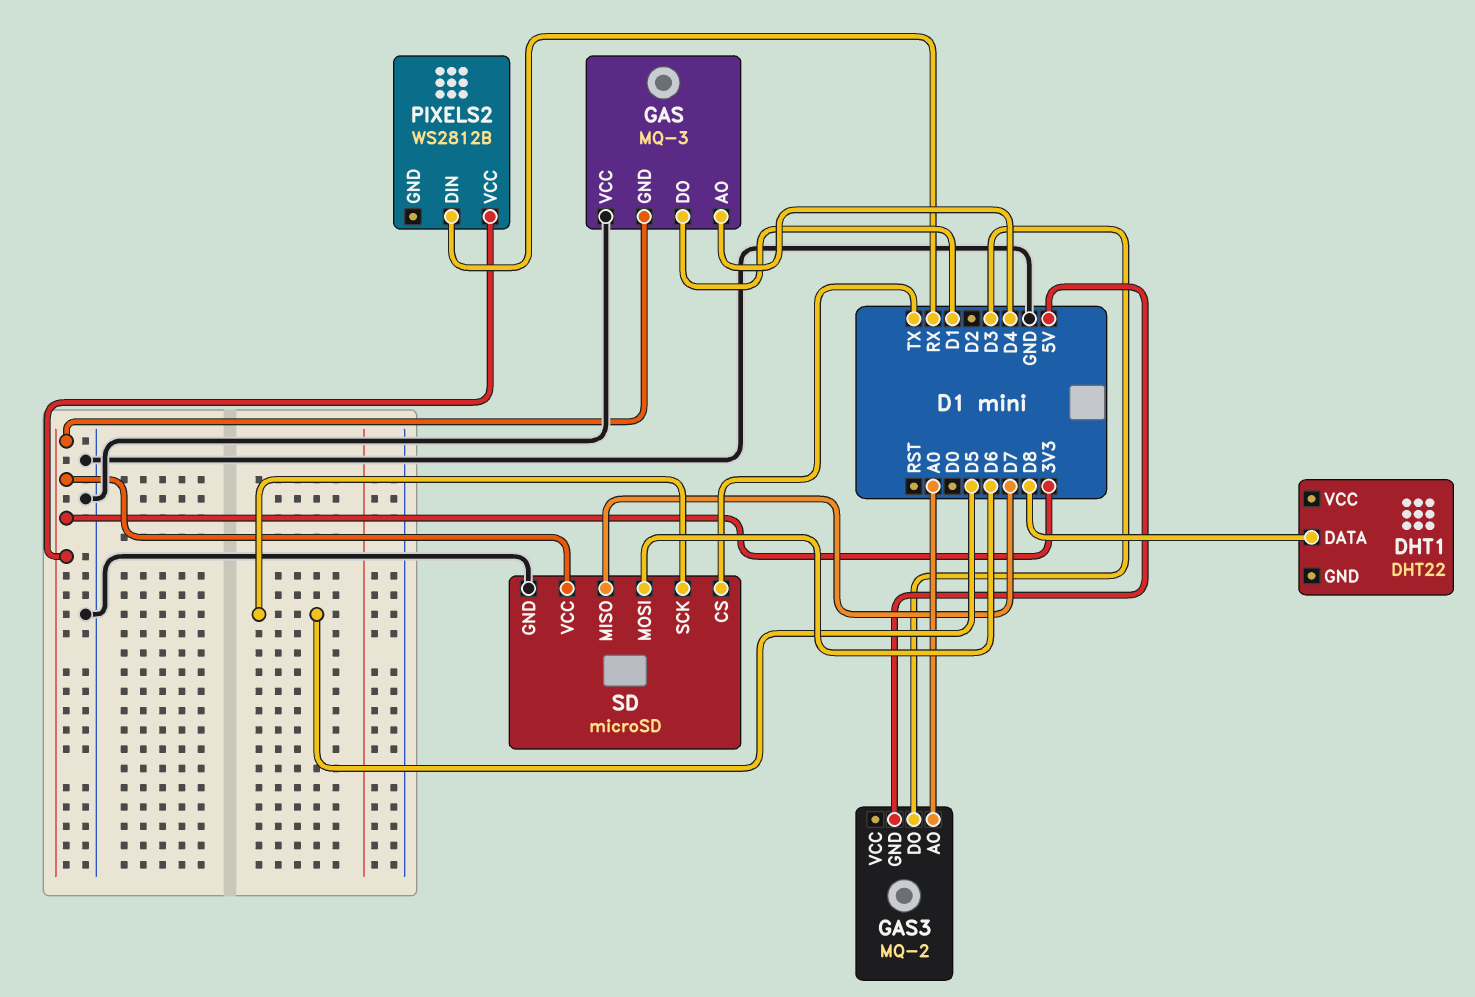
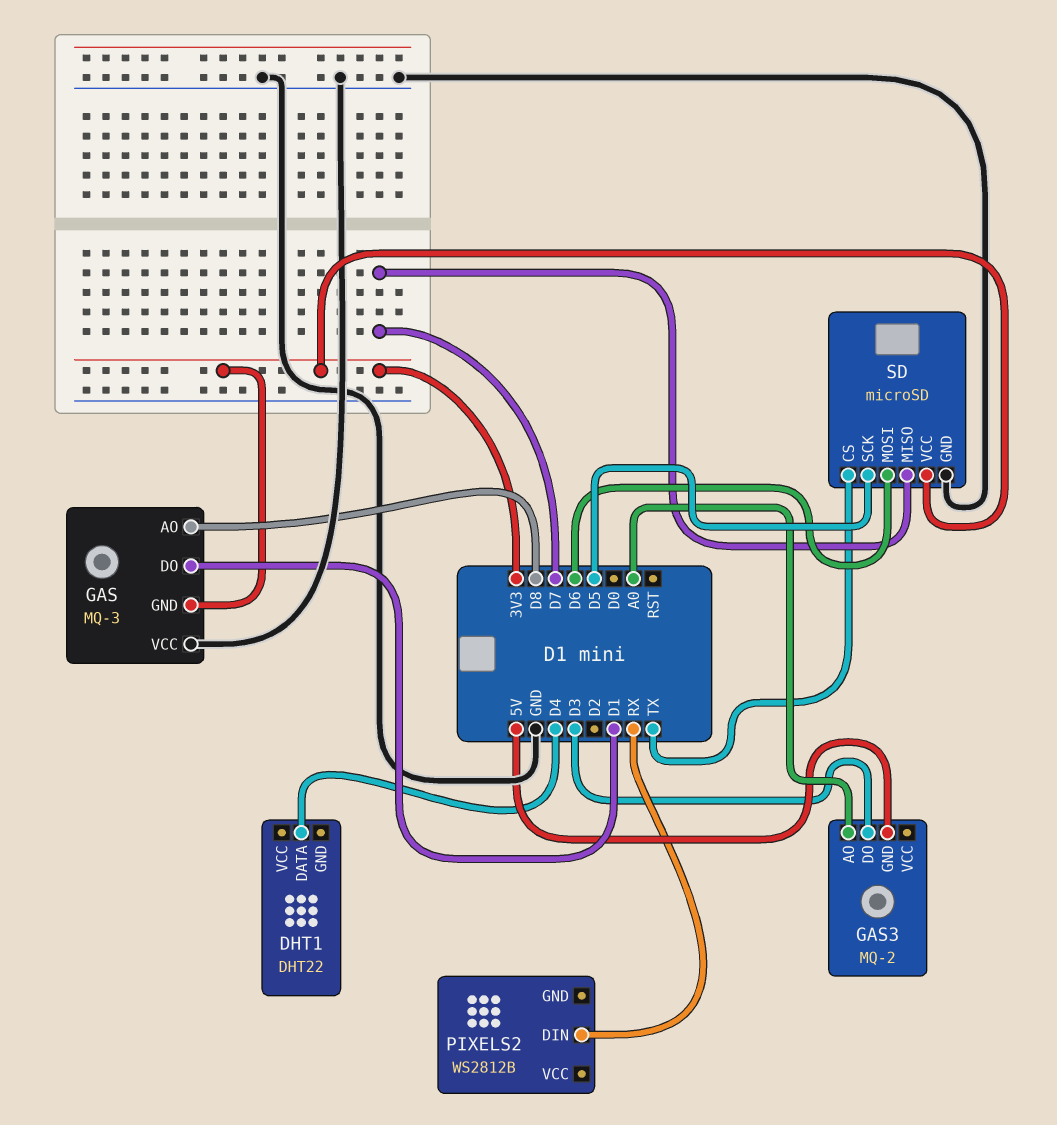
DHT1 pin DATA: D8 -> D4
GAS pin AO: D4 -> D8
PIXELS2 pin VCC: 3V3 -> none

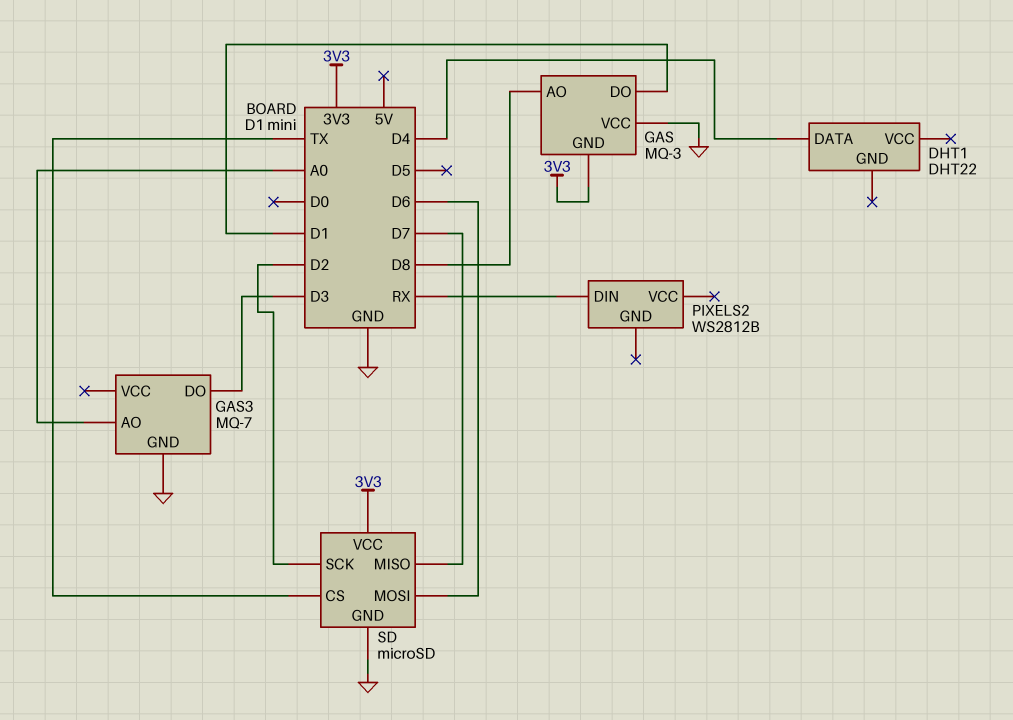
GAS3: MQ-2 -> MQ-7
GAS3 pin GND: 5V -> GND
SD pin SCK: D5 -> D2

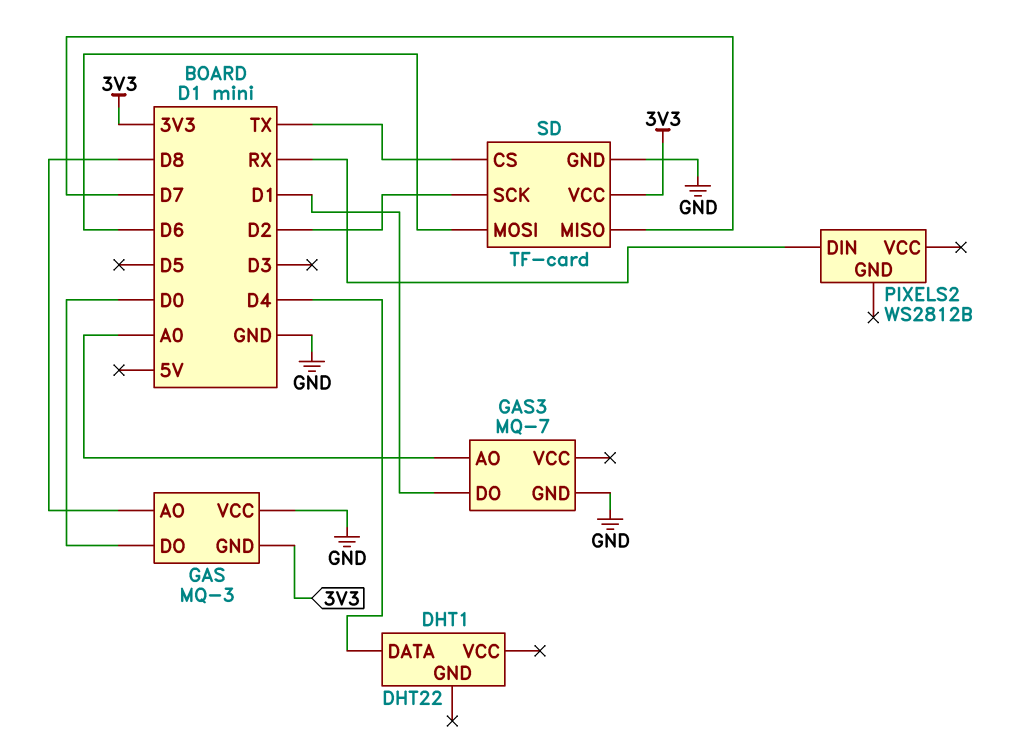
GAS pin DO: D1 -> D0
GAS3 pin DO: D3 -> D1
SD: microSD -> TF-card

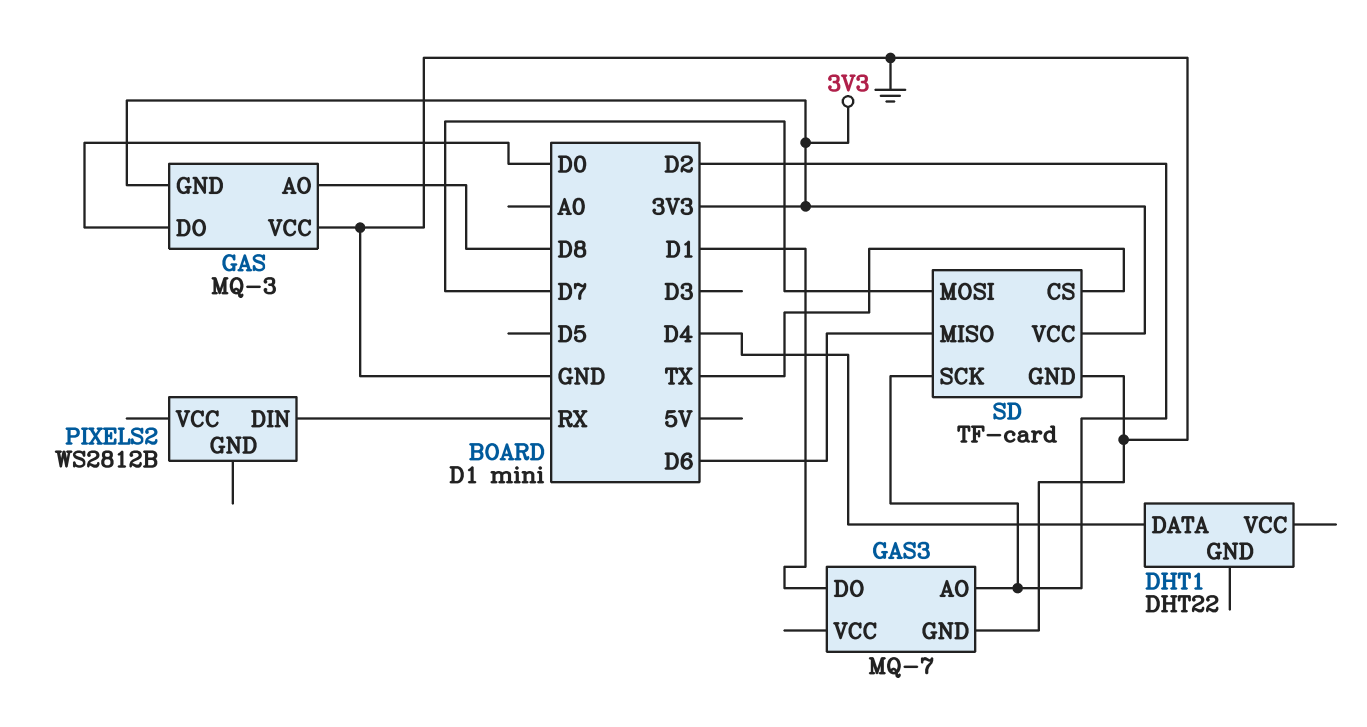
GAS3 pin AO: A0 -> D2
SD pin MISO: D7 -> D6
SD pin MOSI: D6 -> D7

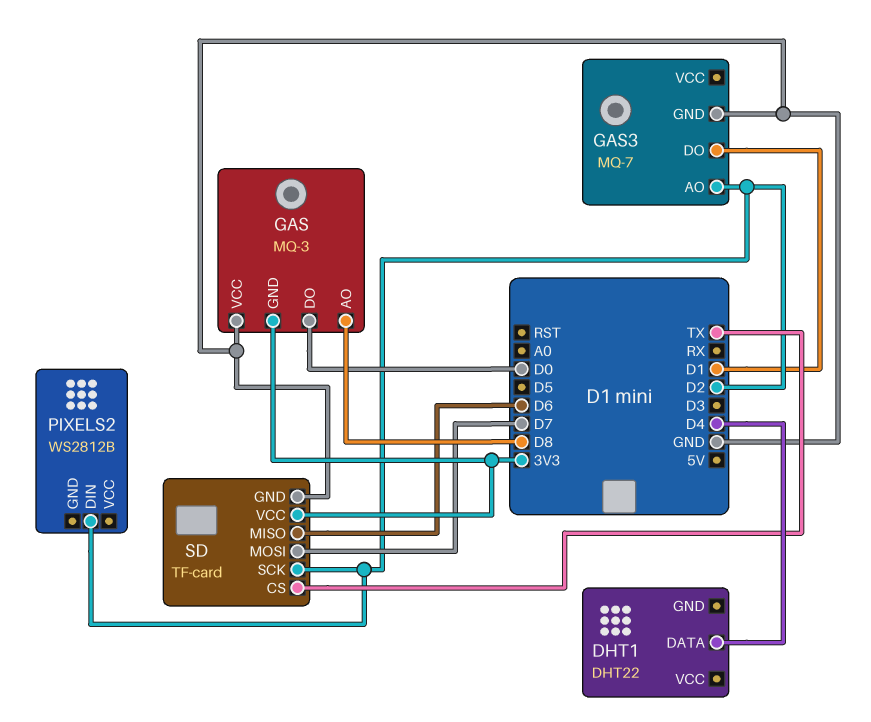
PIXELS2 pin DIN: RX -> D2

